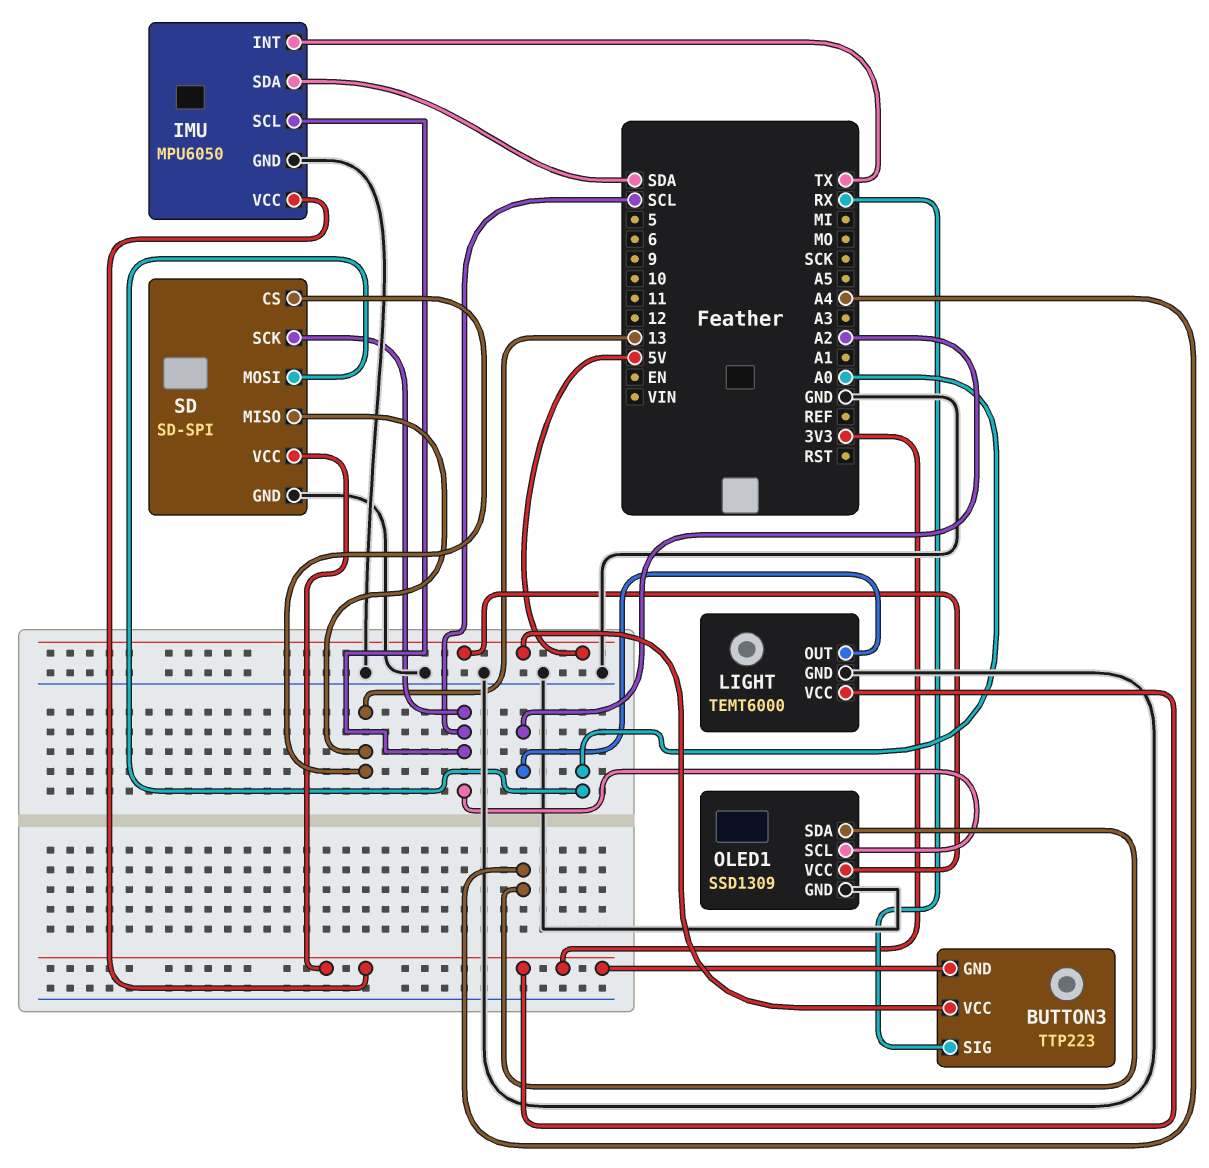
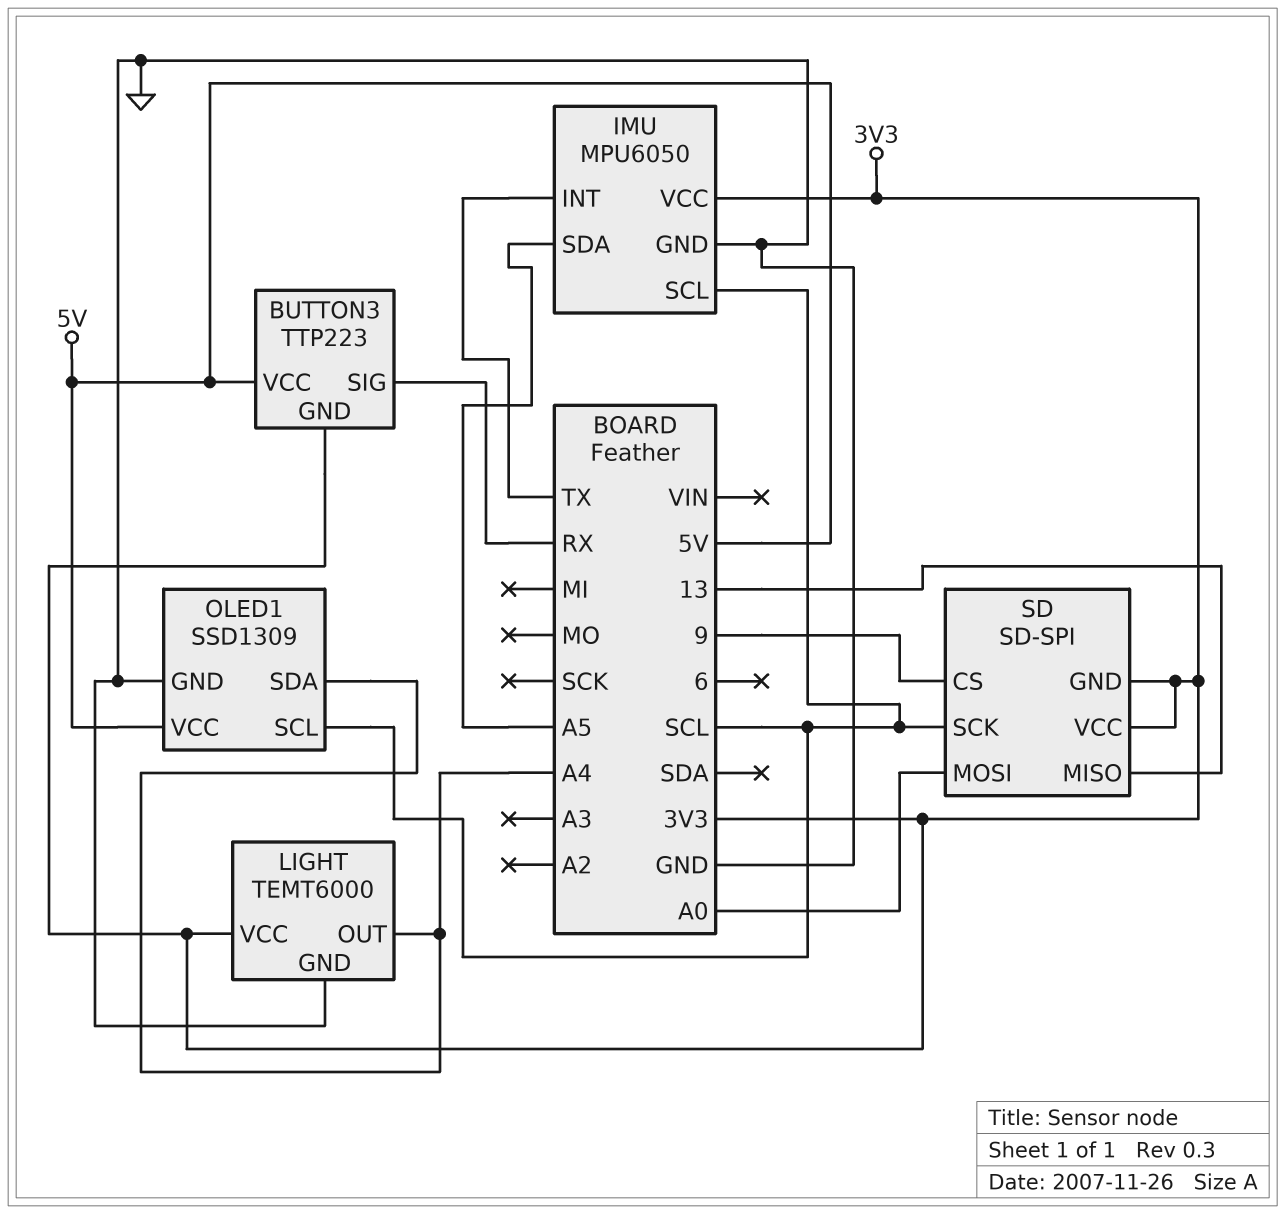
IMU pin SDA: SDA -> A5
LIGHT pin OUT: A2 -> A4
SD pin CS: 13 -> 9
SD pin GND: GND -> 3V3

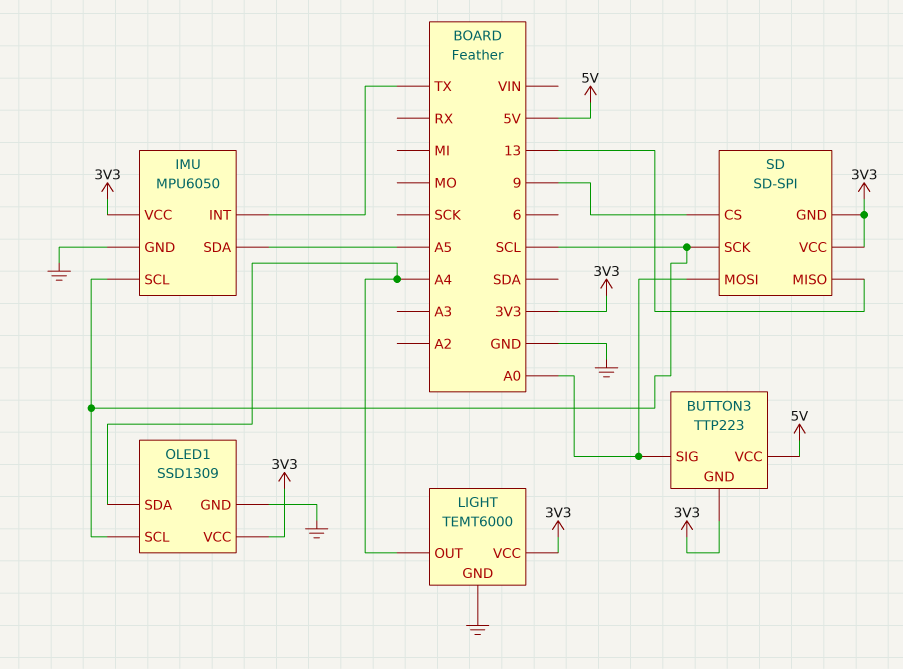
BUTTON3 pin SIG: RX -> A0
OLED1 pin VCC: 5V -> 3V3

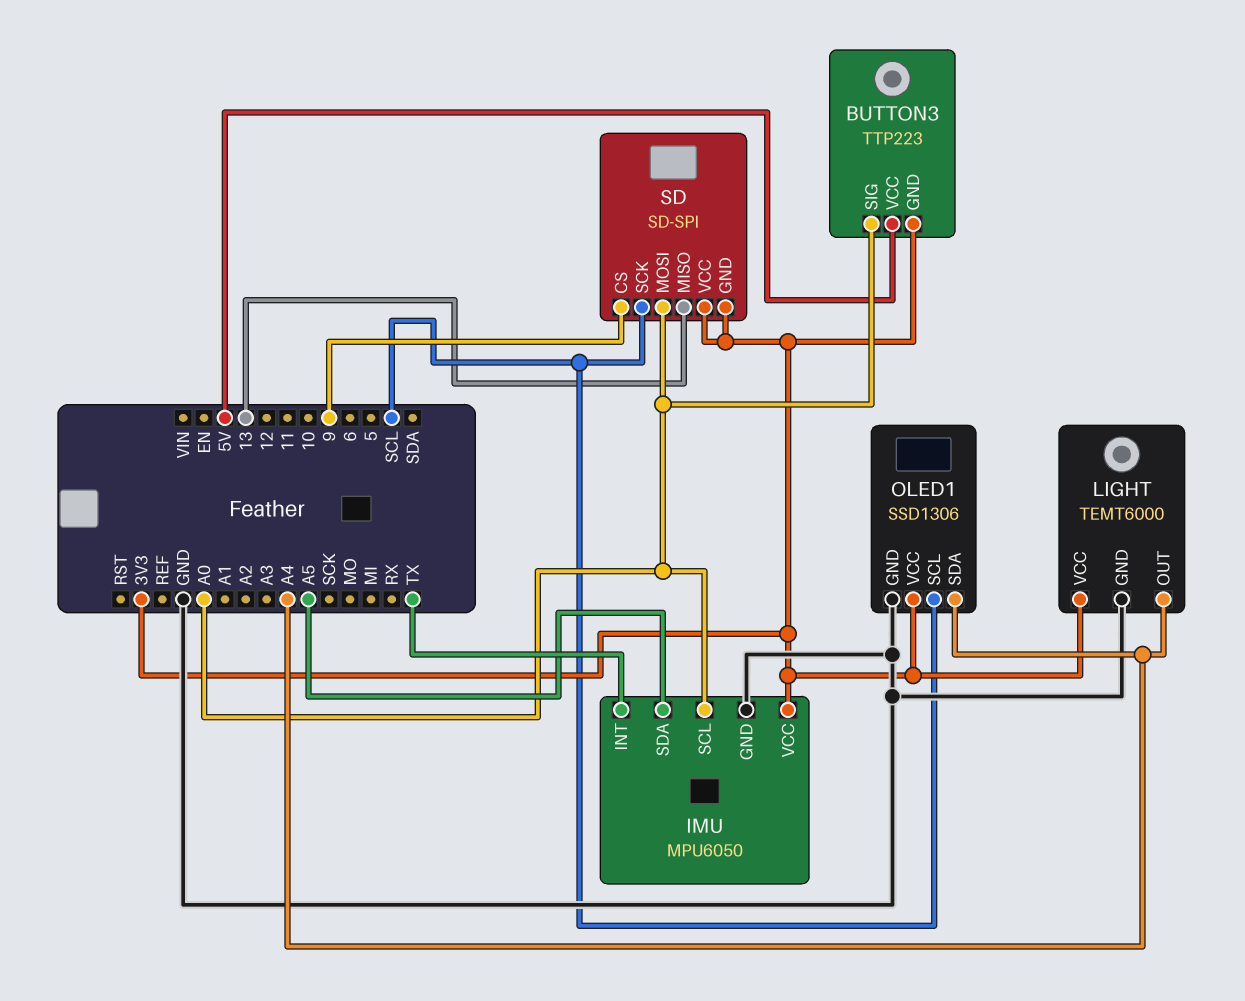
IMU pin SCL: SCL -> A0
OLED1: SSD1309 -> SSD1306

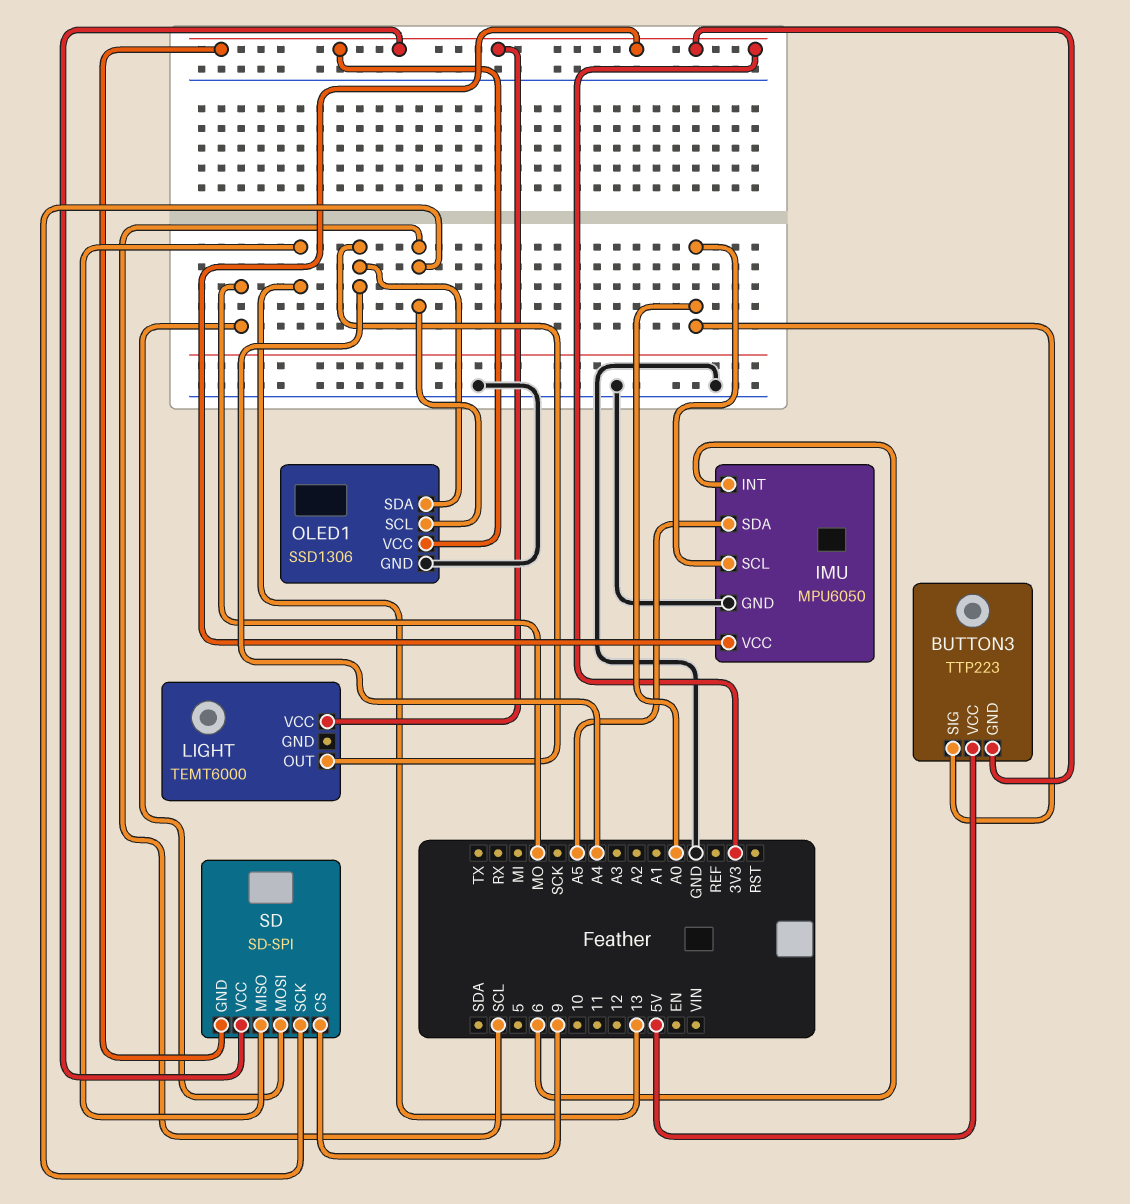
IMU pin INT: TX -> 6
LIGHT pin GND: GND -> none
SD pin MOSI: A0 -> MO

